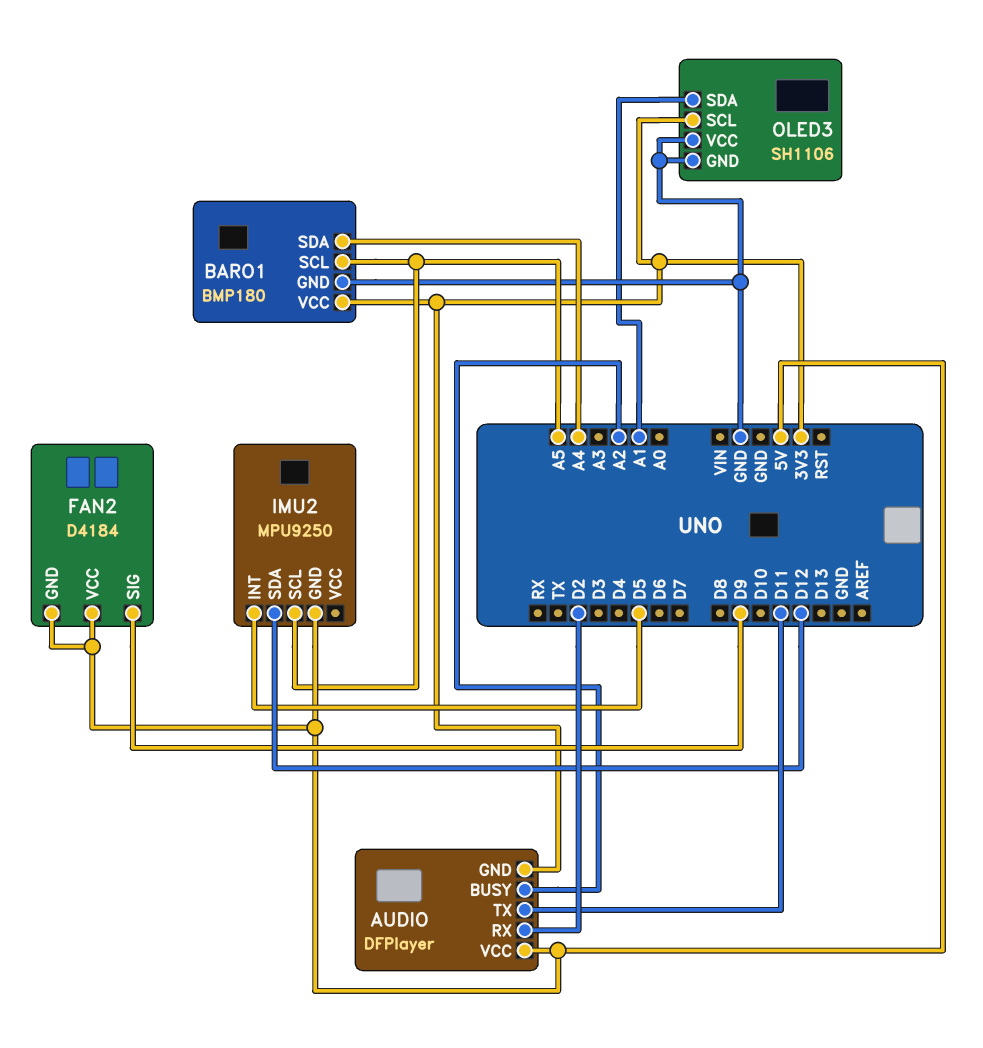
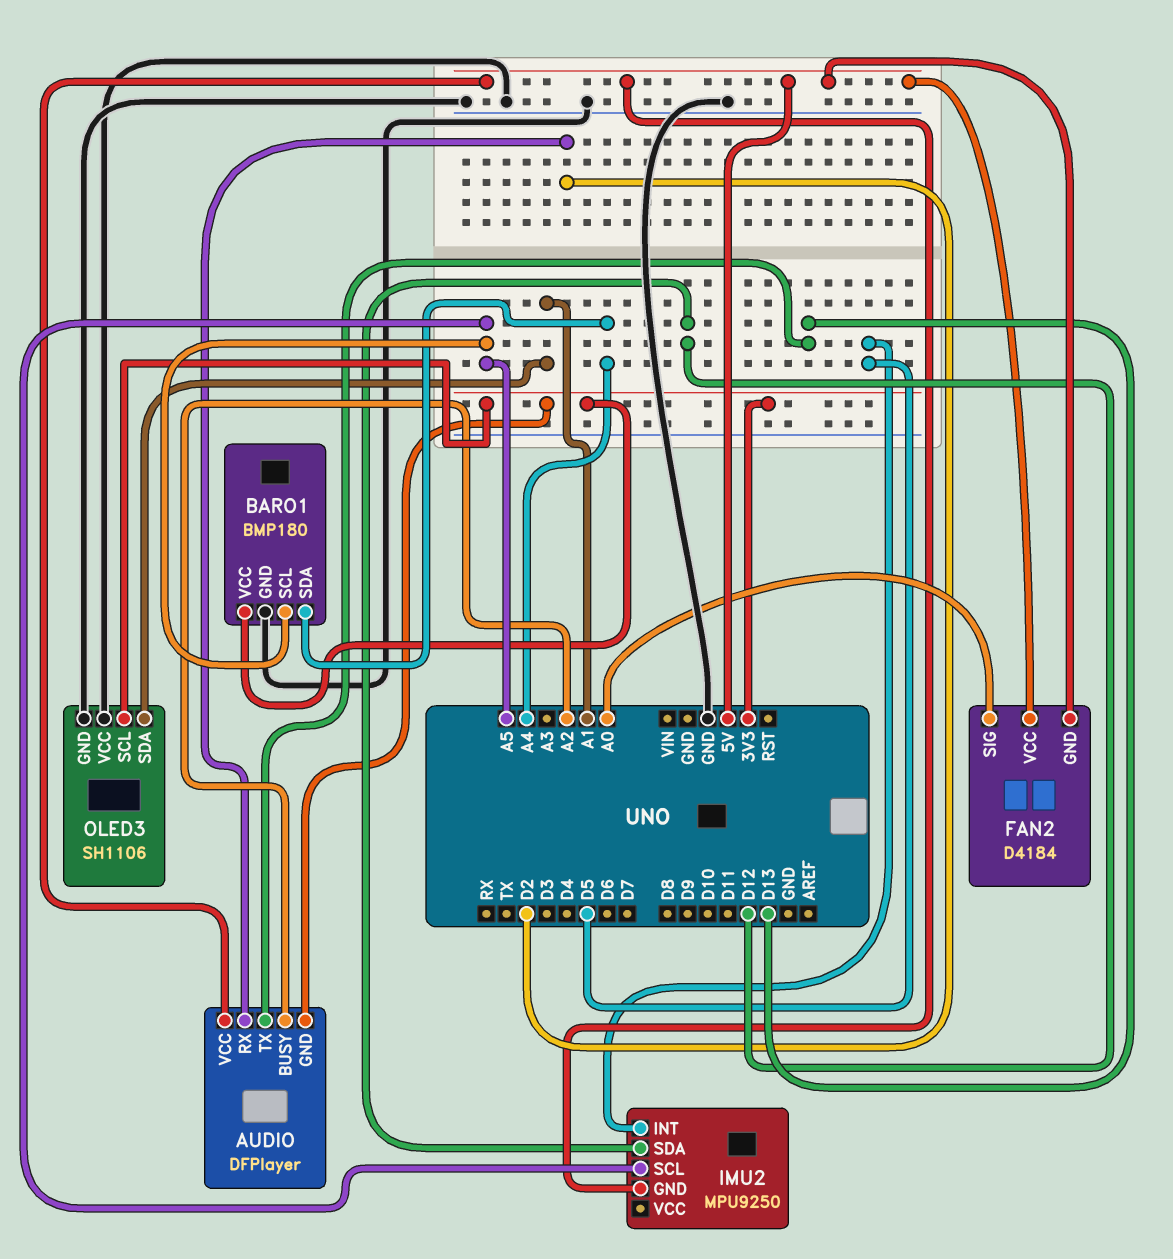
AUDIO pin TX: D11 -> D13
FAN2 pin SIG: D9 -> A0

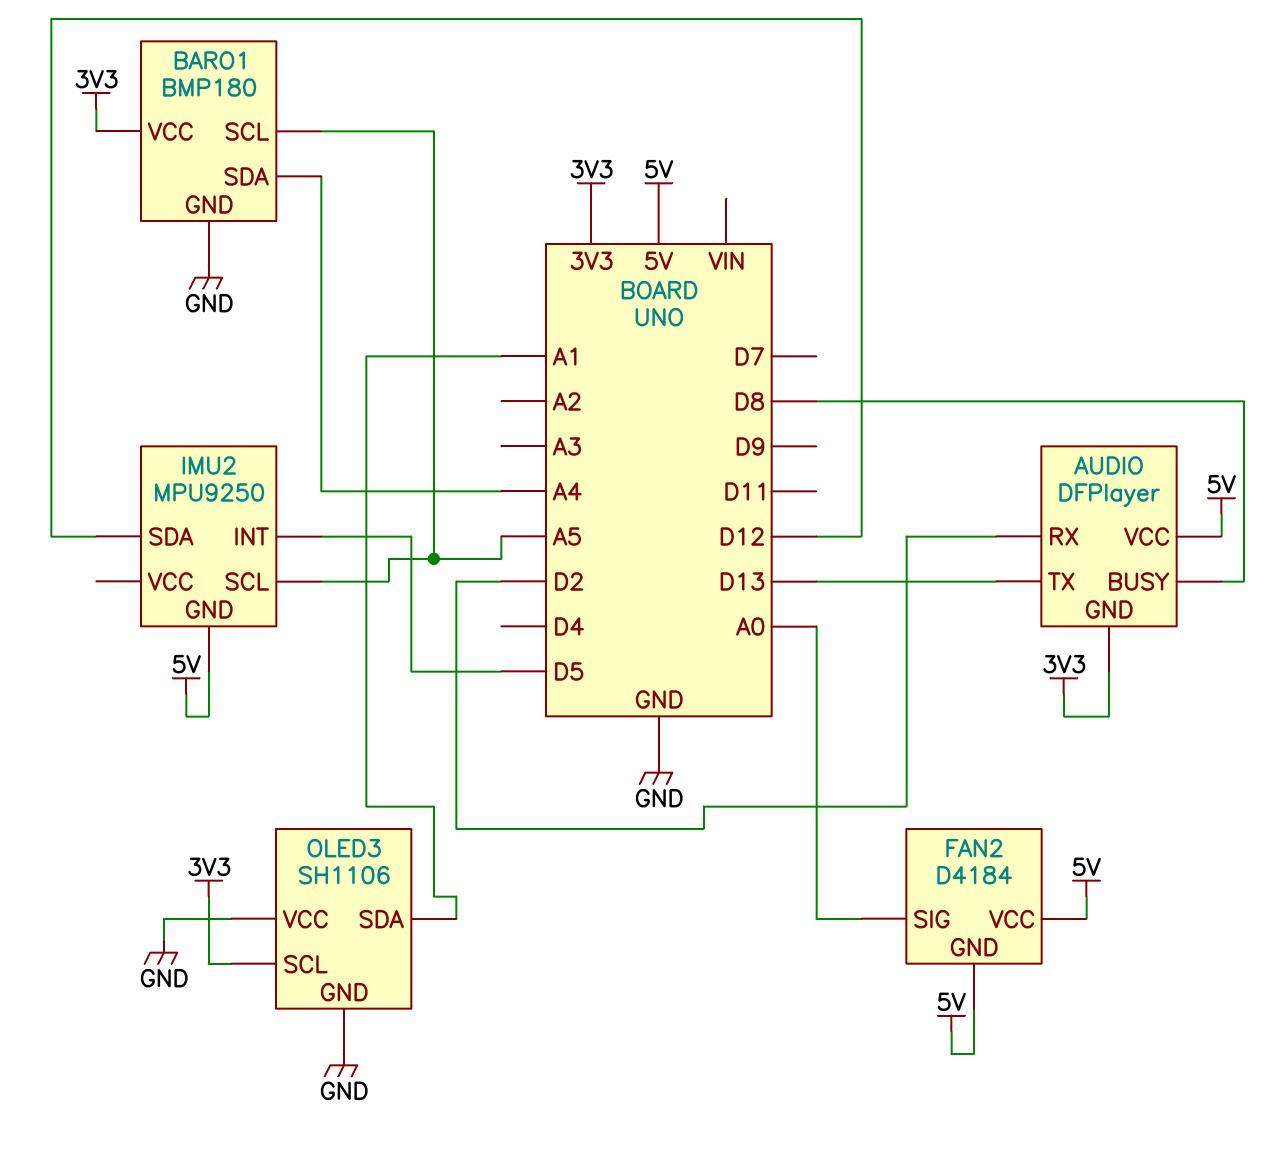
AUDIO pin BUSY: A2 -> D8

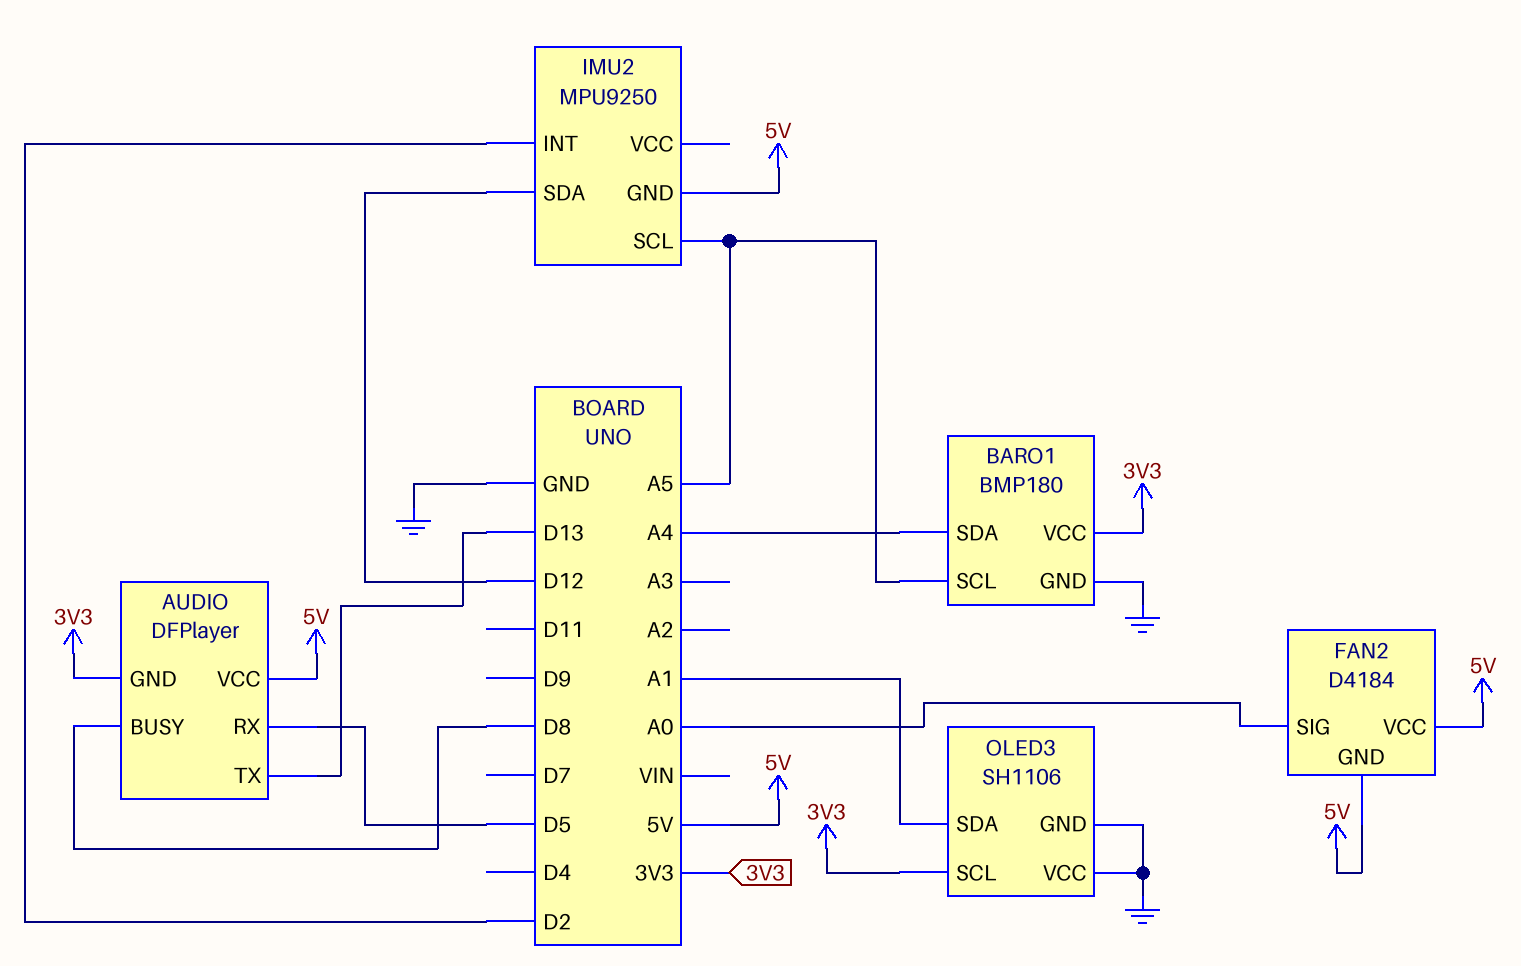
AUDIO pin RX: D2 -> D5
IMU2 pin INT: D5 -> D2

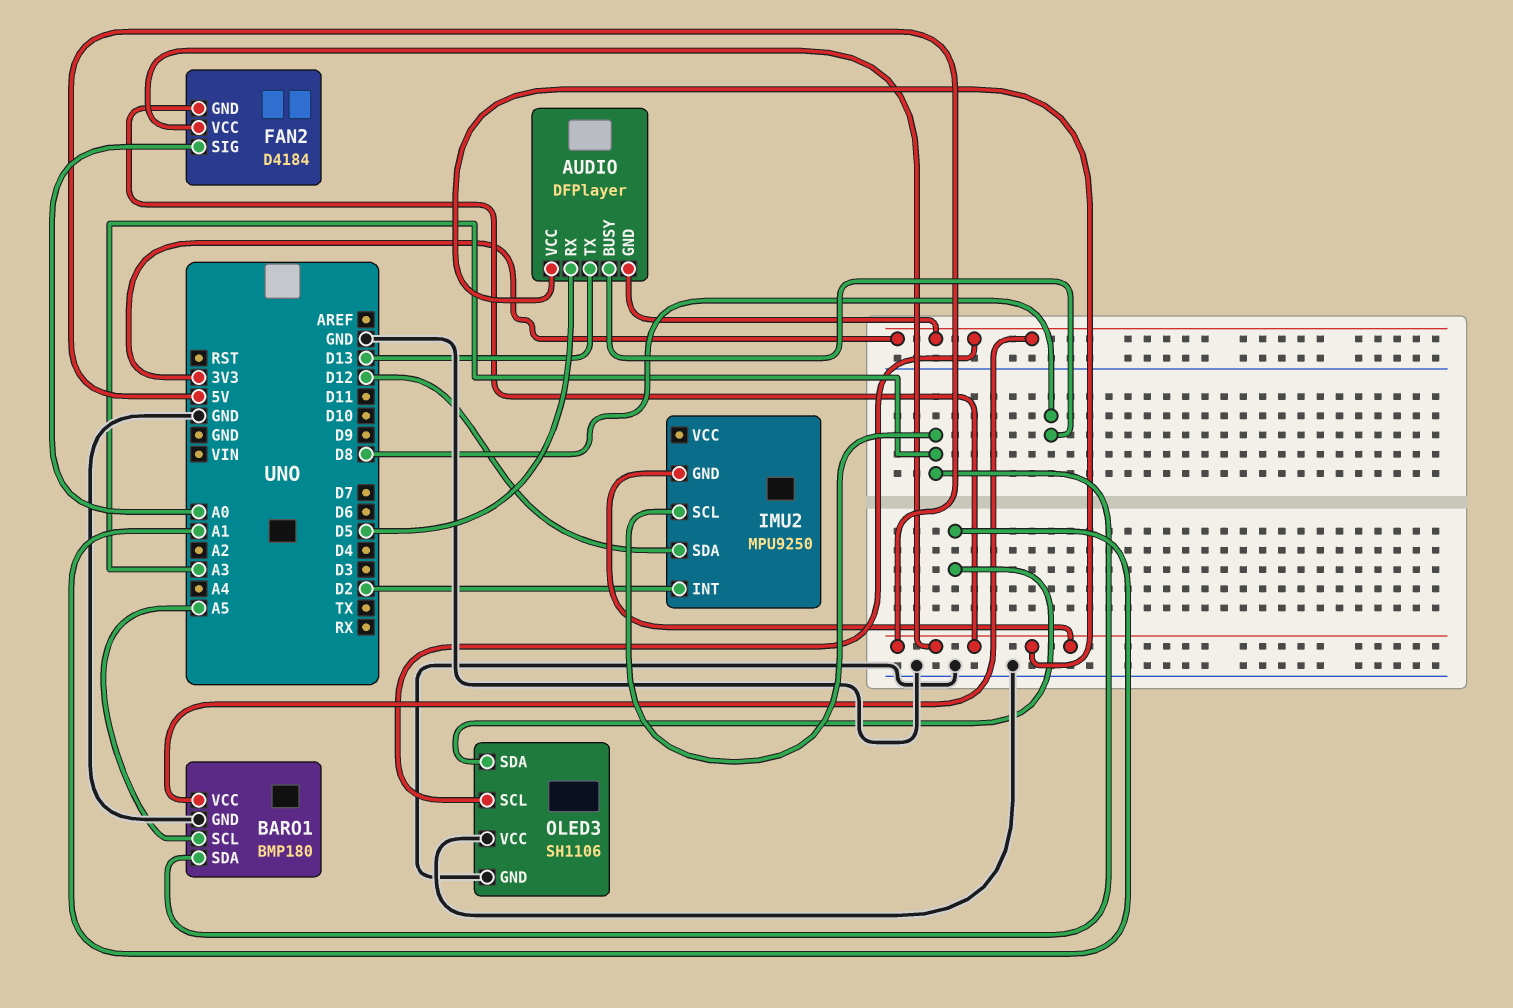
BARO1 pin SDA: A4 -> A3
IMU2 pin SCL: A5 -> A3

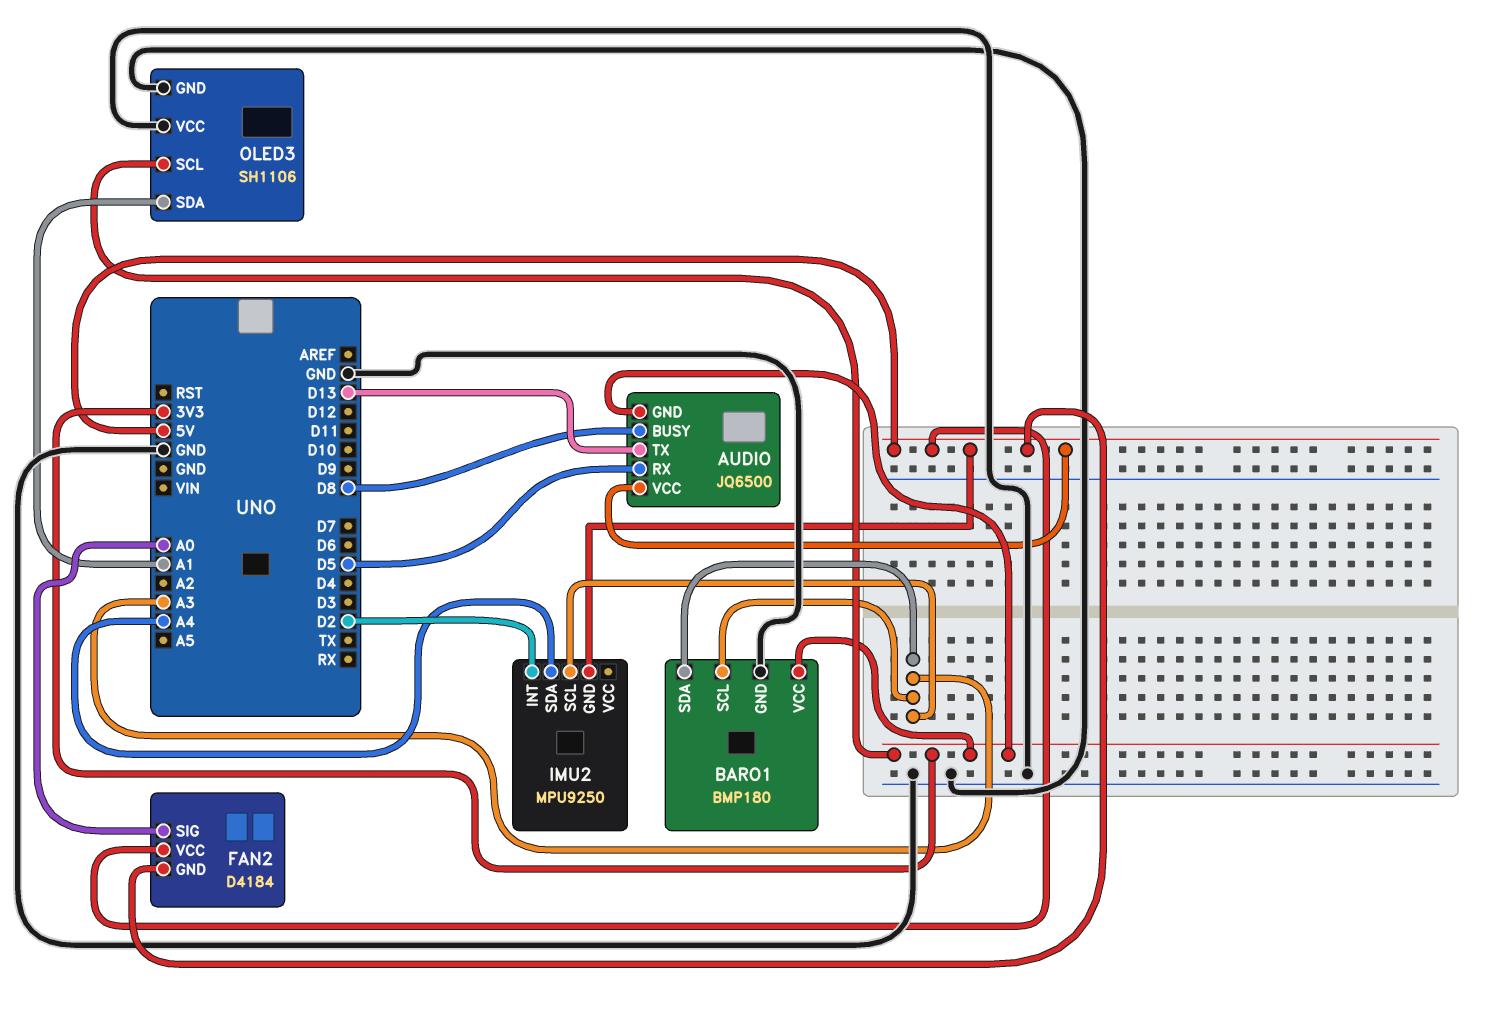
AUDIO: DFPlayer -> JQ6500
BARO1 pin SCL: A5 -> A3
IMU2 pin SDA: D12 -> A4

